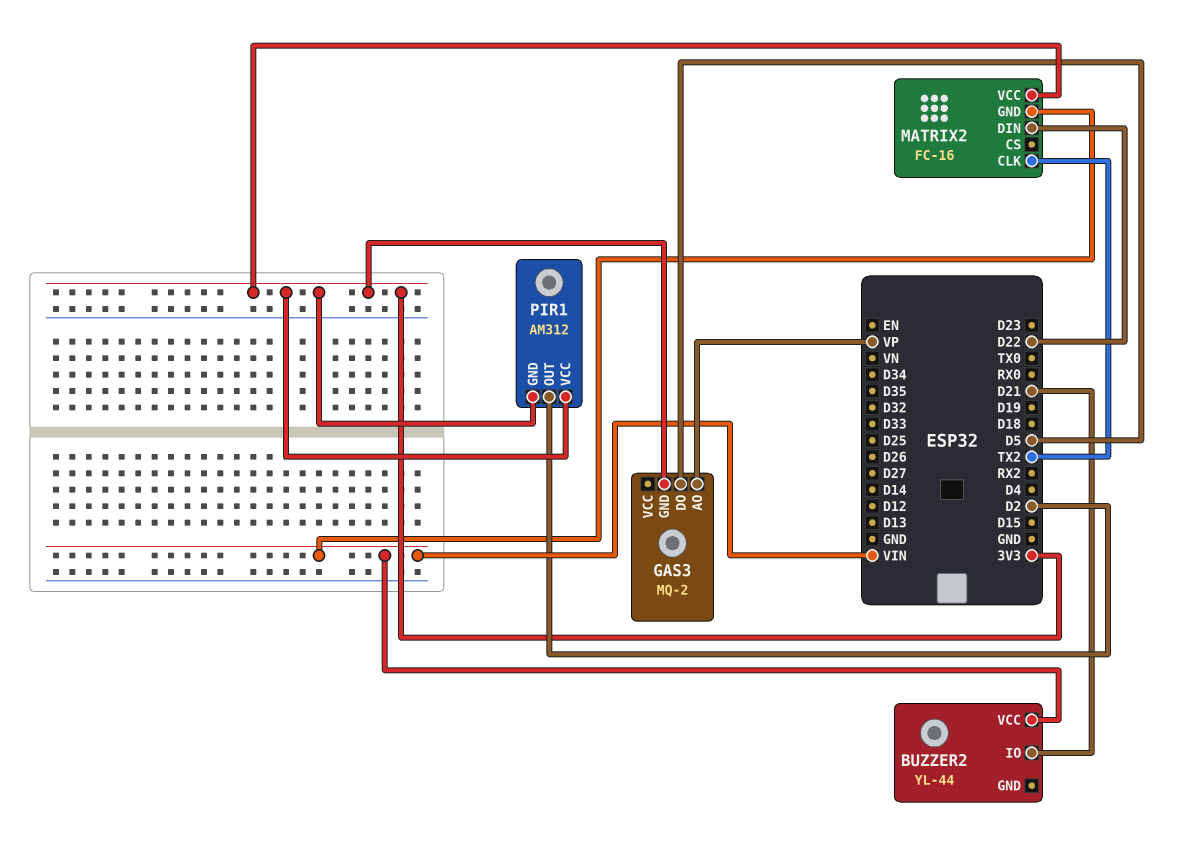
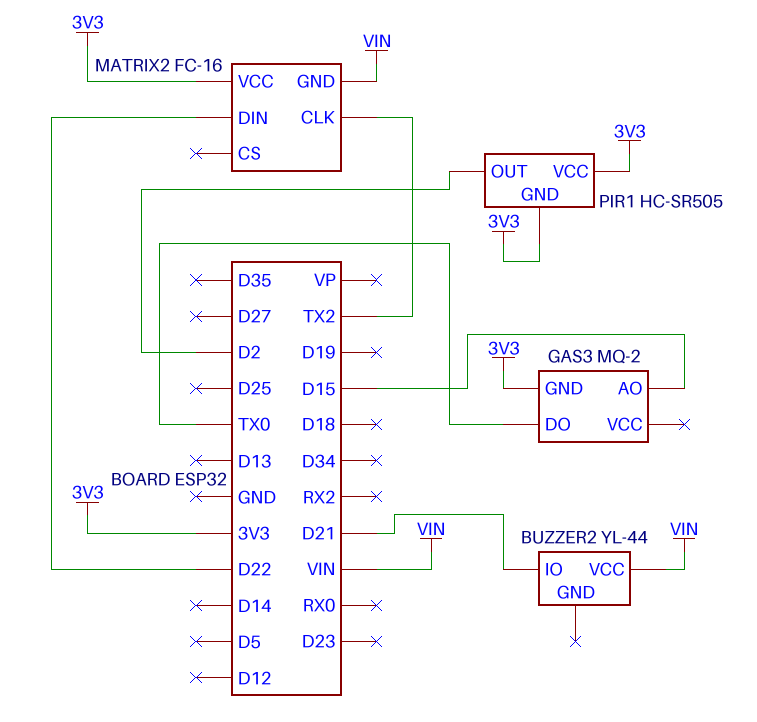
GAS3 pin AO: VP -> D15
GAS3 pin DO: D5 -> TX0
PIR1: AM312 -> HC-SR505

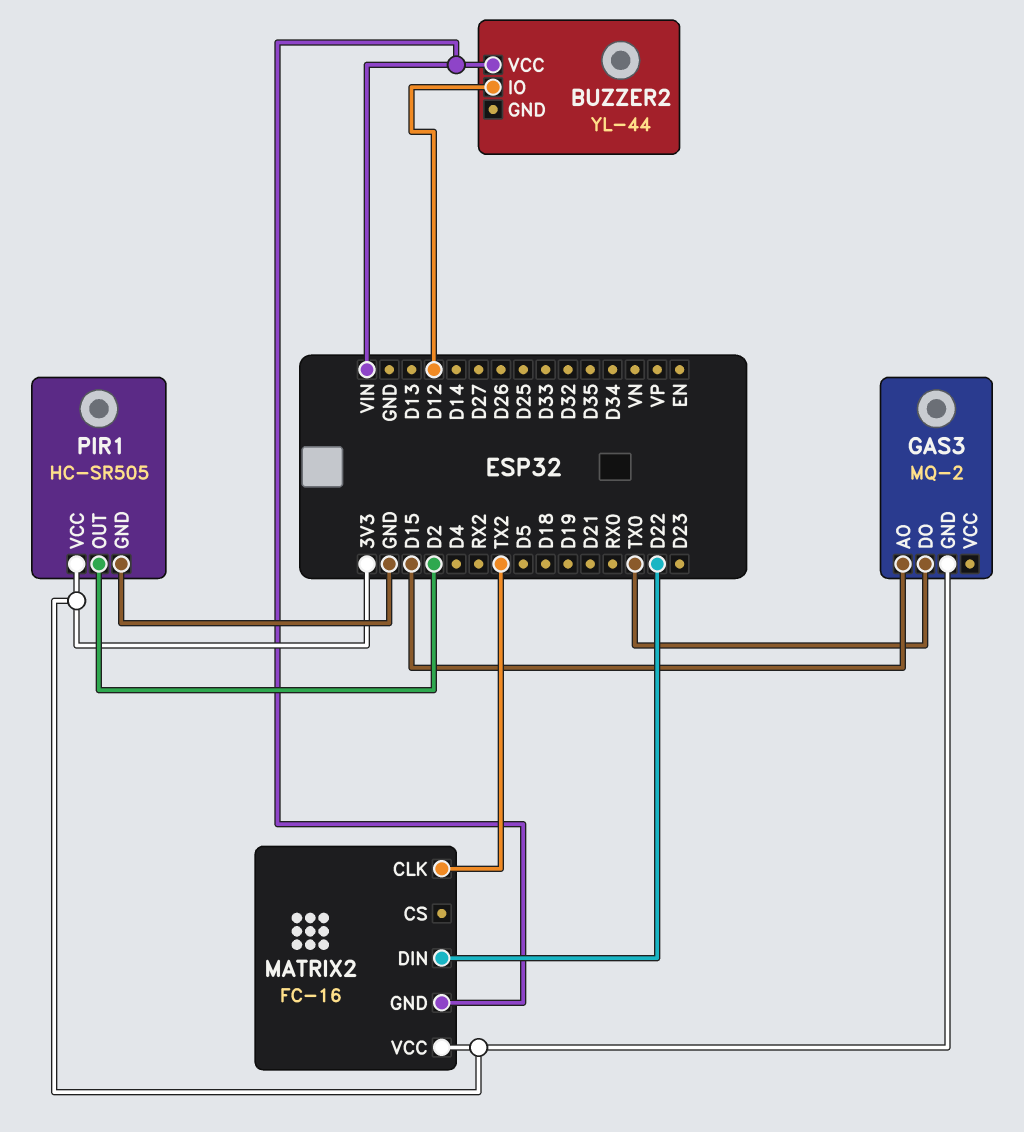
BUZZER2 pin IO: D21 -> D12
PIR1 pin GND: 3V3 -> GND

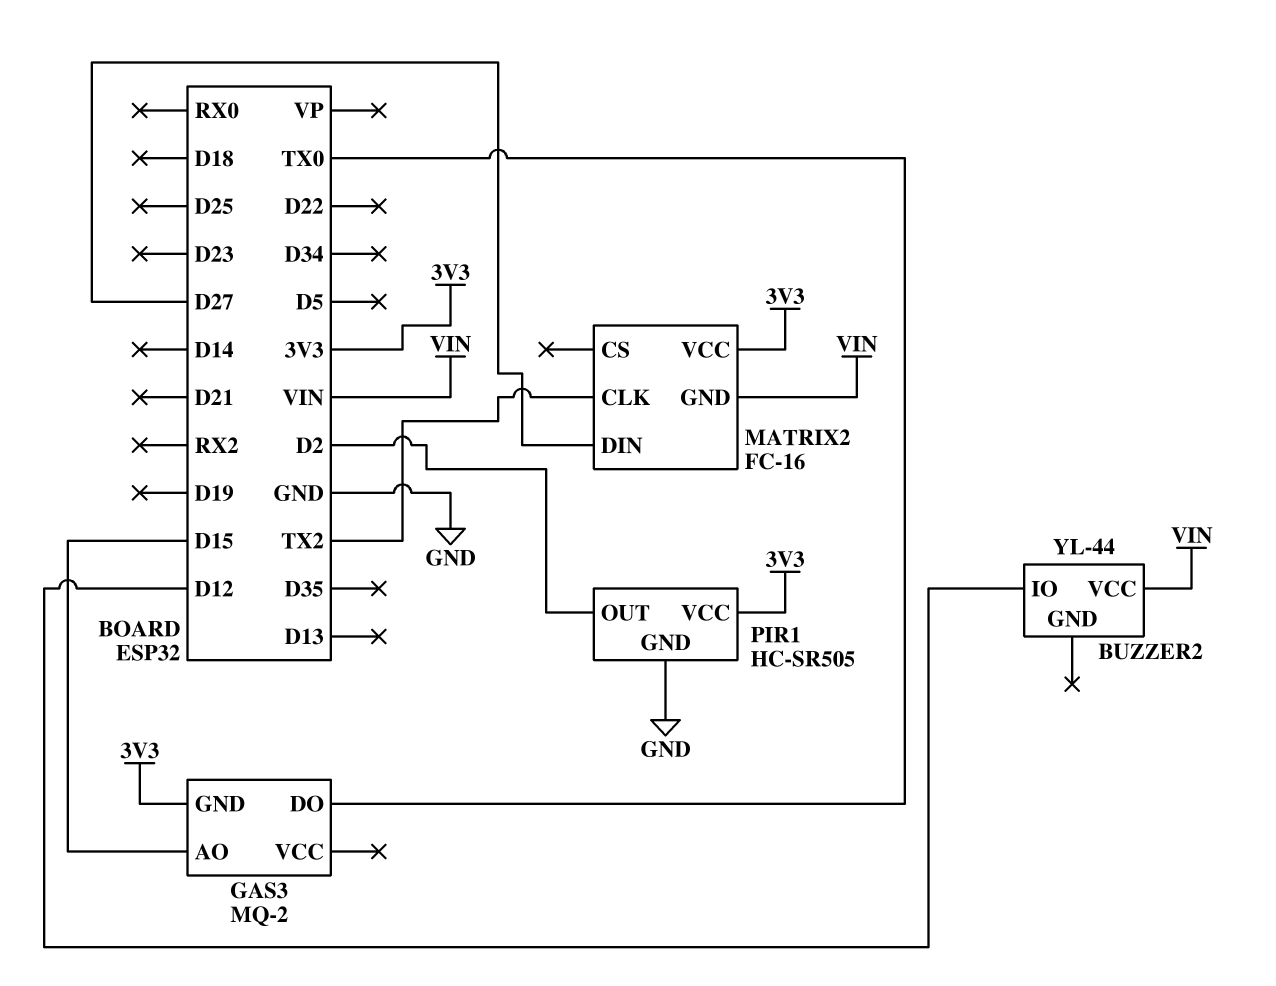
MATRIX2 pin DIN: D22 -> D27

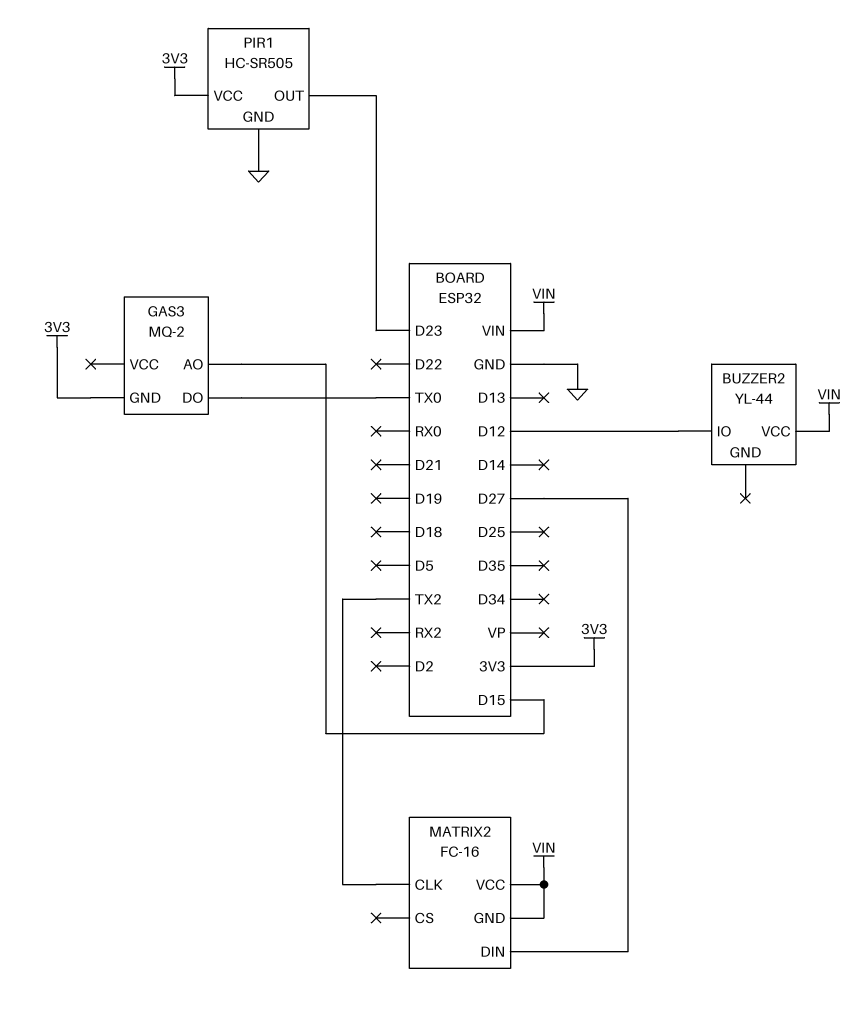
MATRIX2 pin VCC: 3V3 -> VIN
PIR1 pin OUT: D2 -> D23

